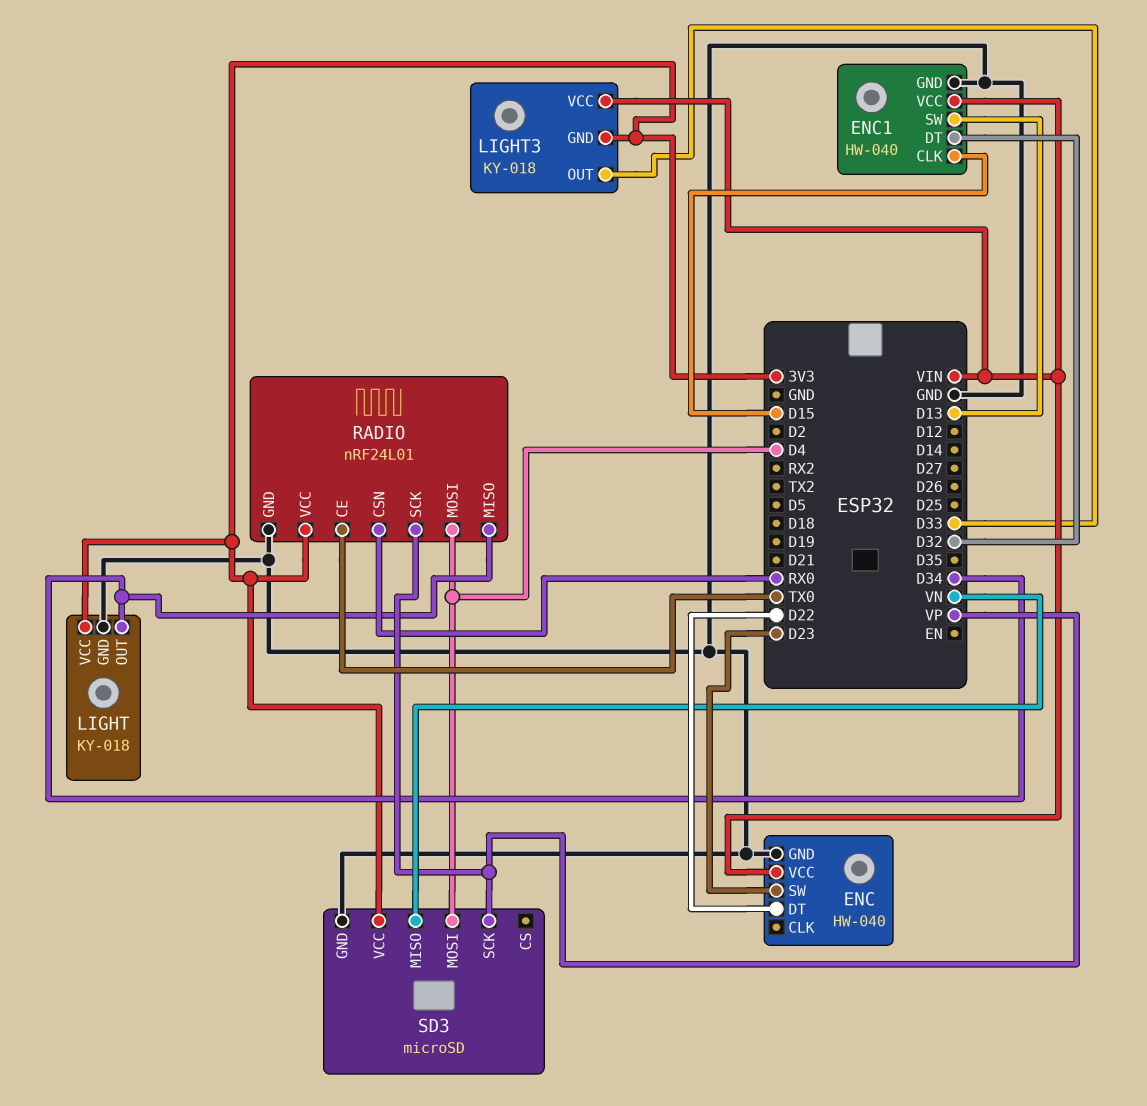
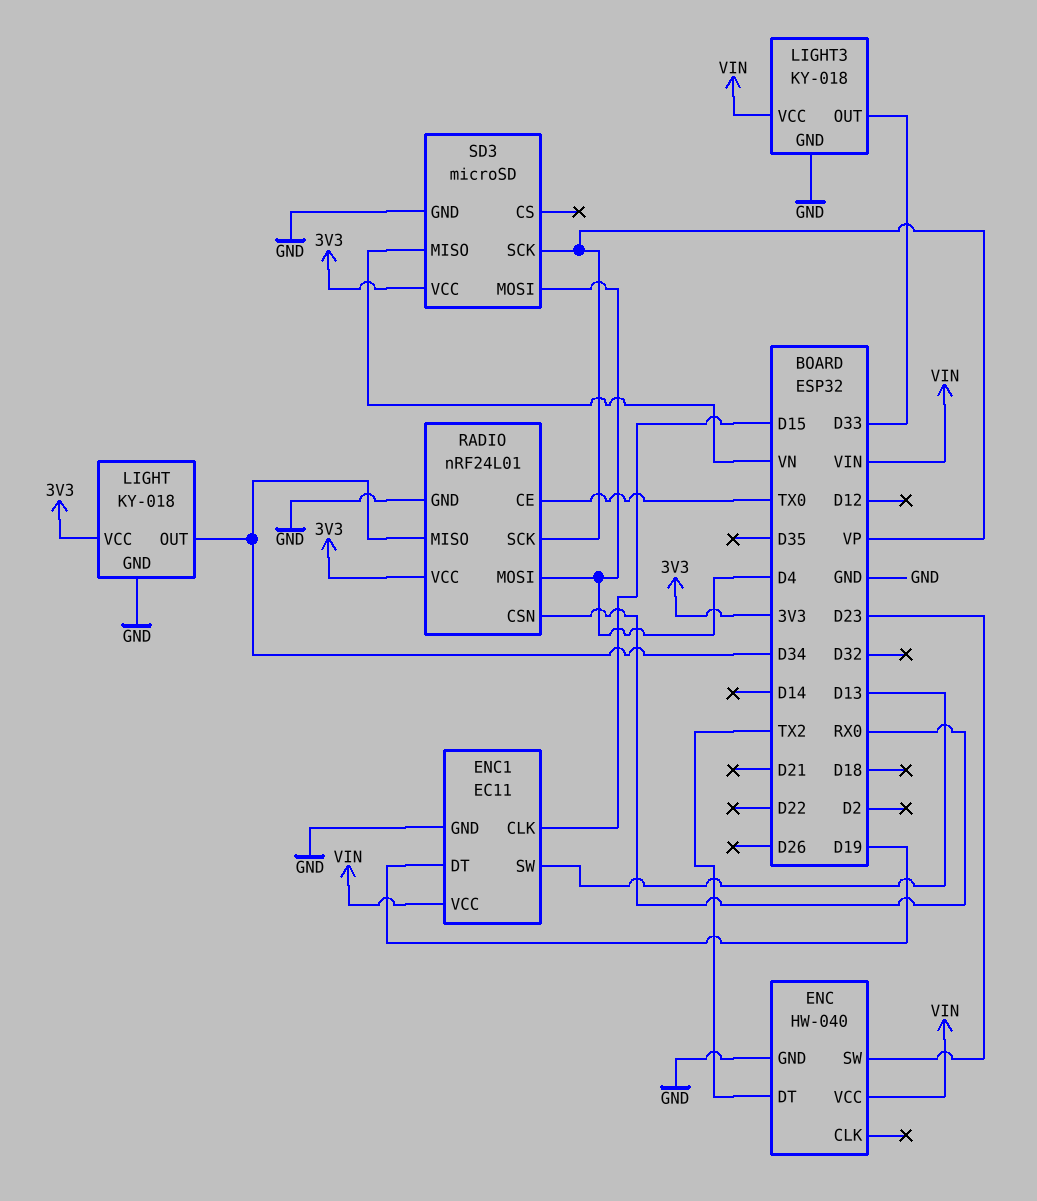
ENC pin DT: D22 -> TX2
ENC1: HW-040 -> EC11
ENC1 pin DT: D32 -> D19
LIGHT3 pin GND: 3V3 -> GND

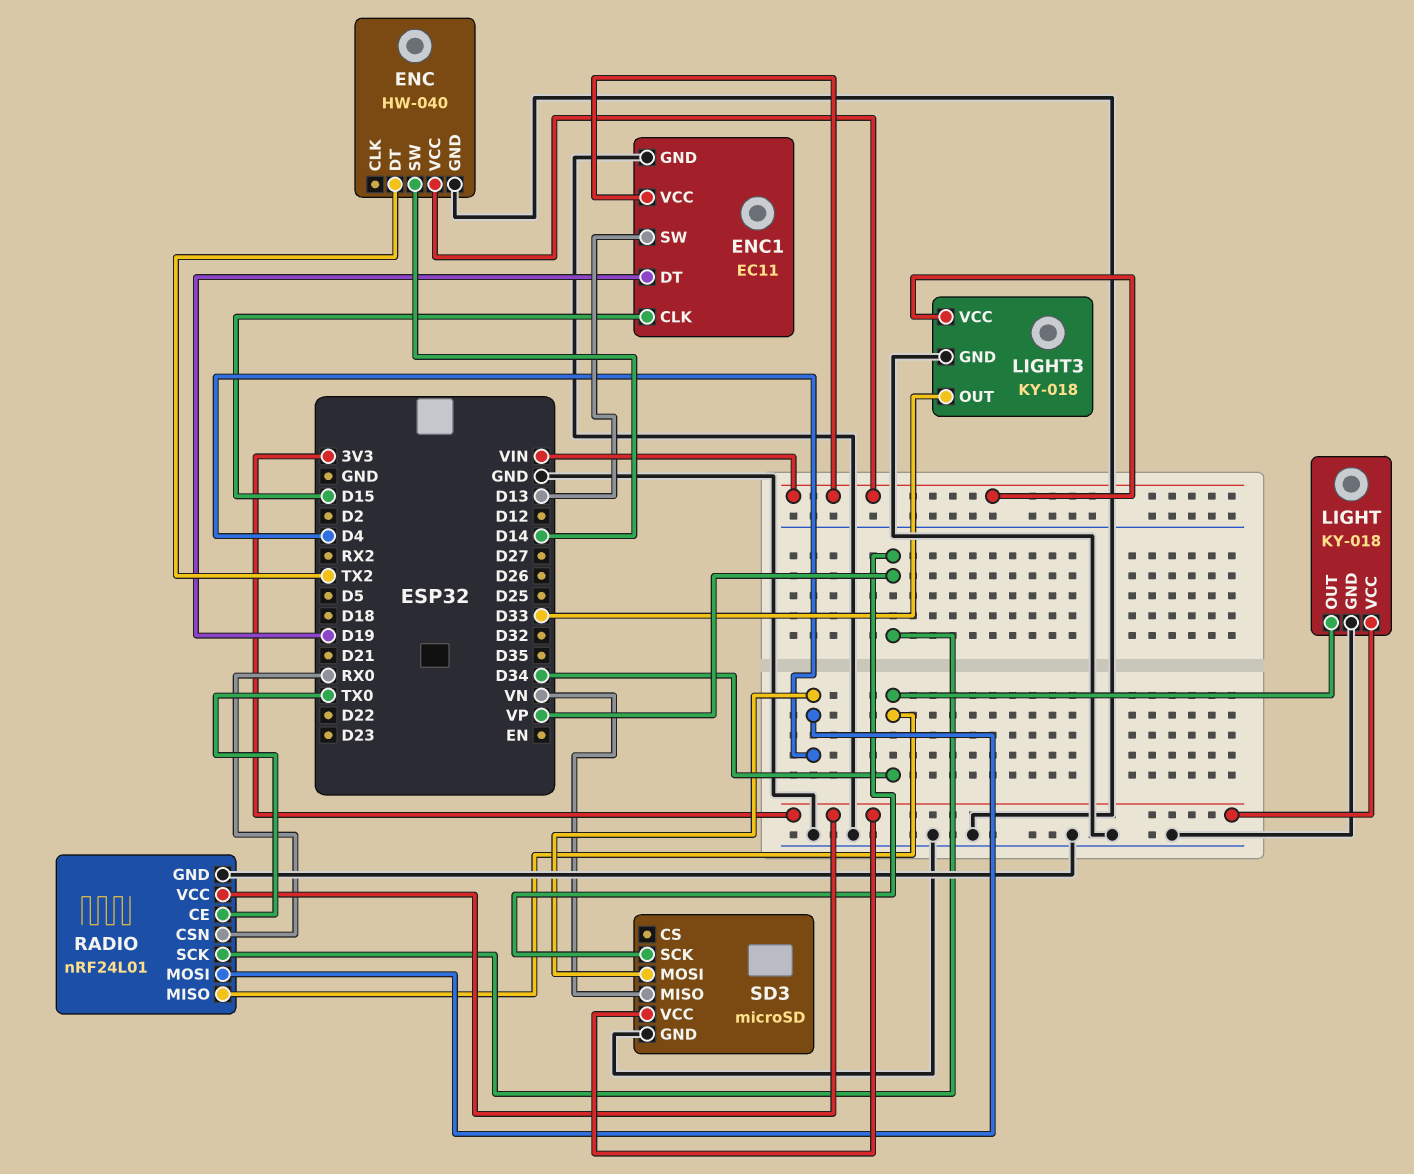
ENC pin SW: D23 -> D14

